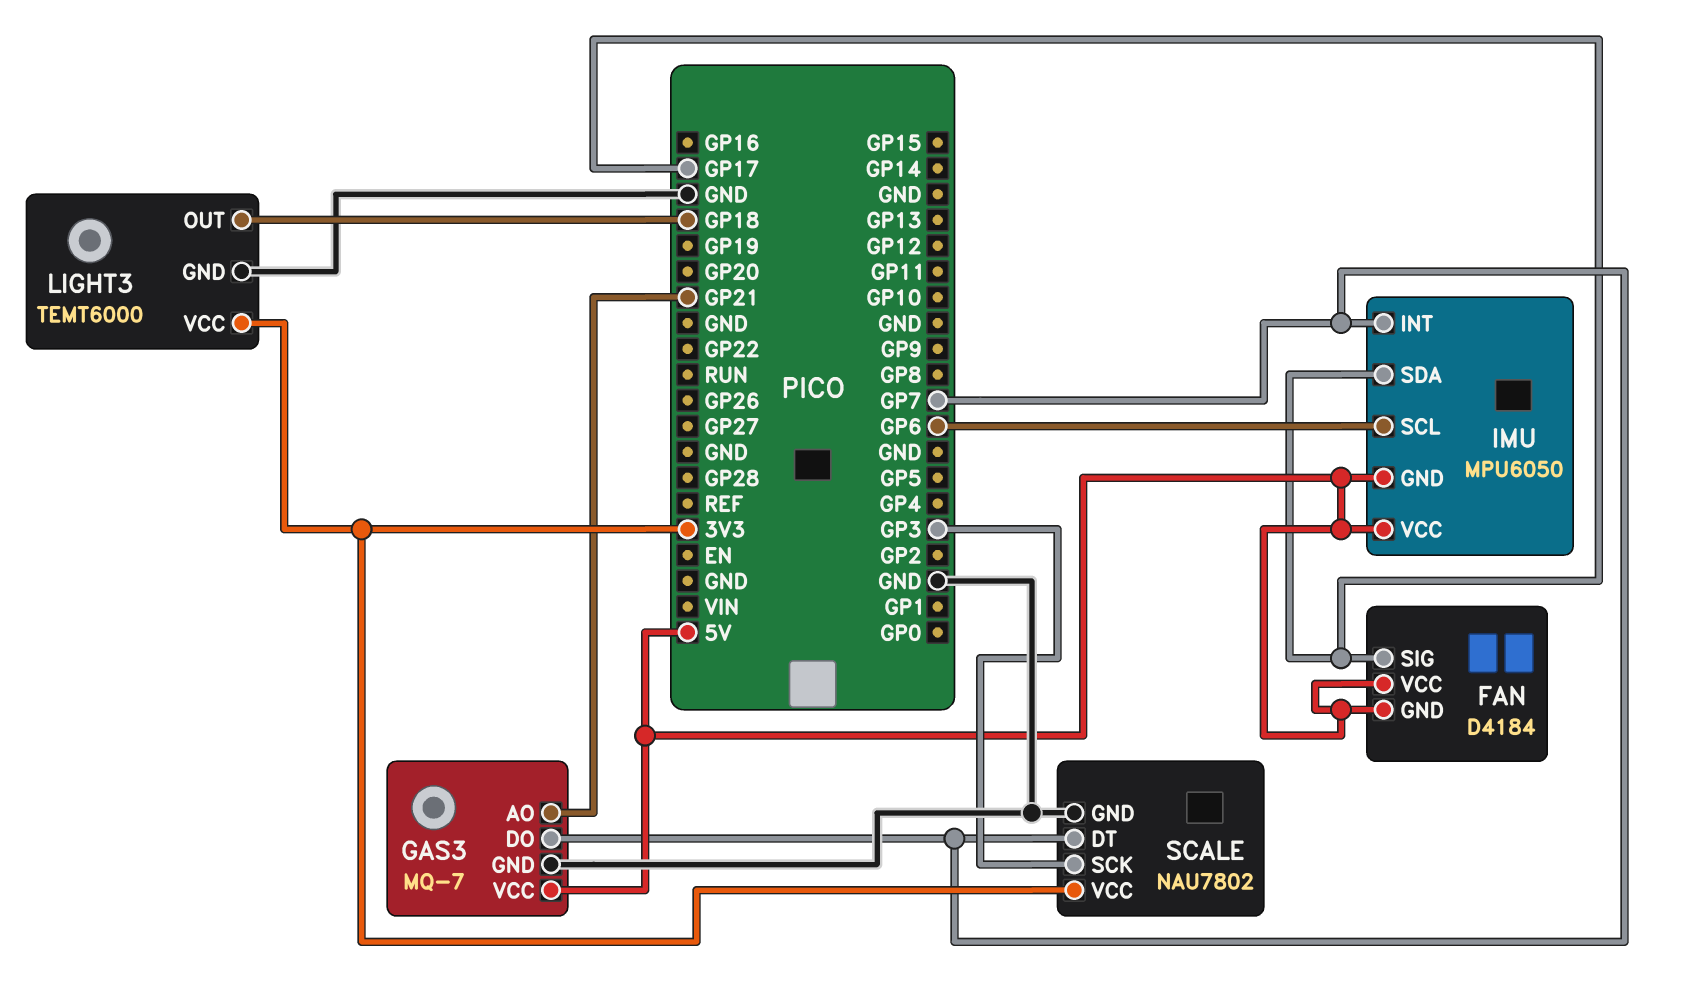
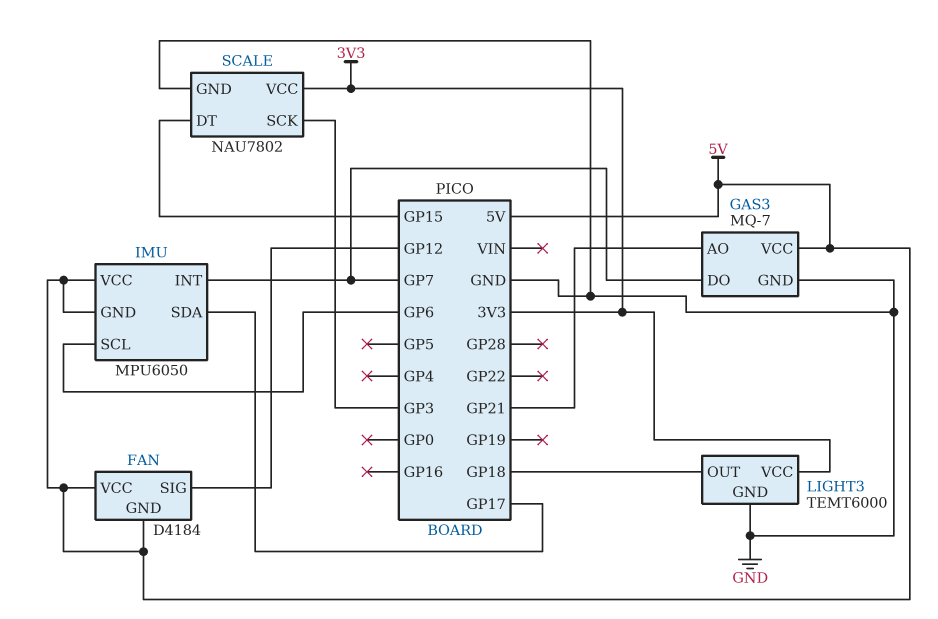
FAN pin SIG: GP17 -> GP12
SCALE pin DT: GP7 -> GP15

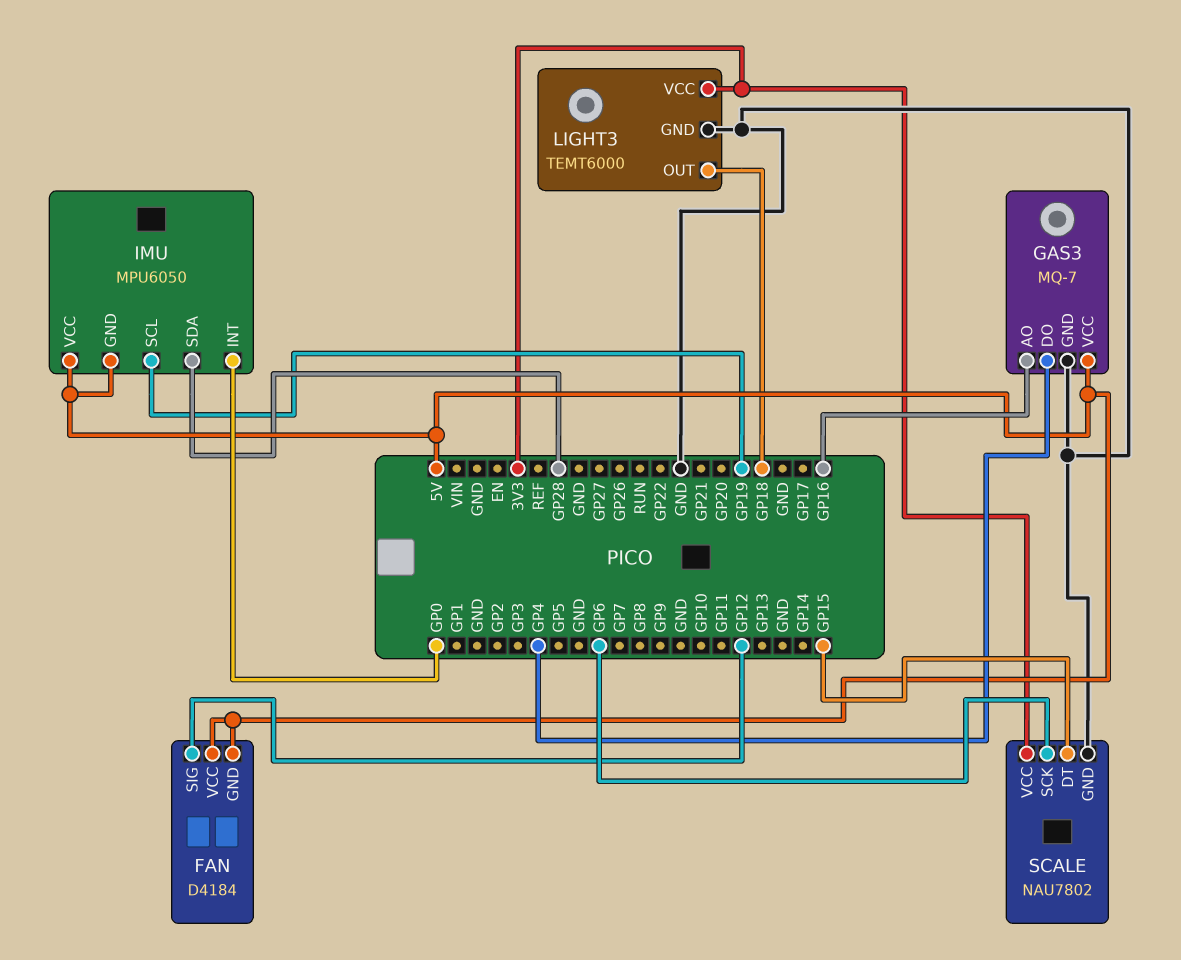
GAS3 pin AO: GP21 -> GP16
GAS3 pin DO: GP7 -> GP4
IMU pin INT: GP7 -> GP0
IMU pin SCL: GP6 -> GP19
IMU pin SDA: GP17 -> GP28
SCALE pin SCK: GP3 -> GP6

